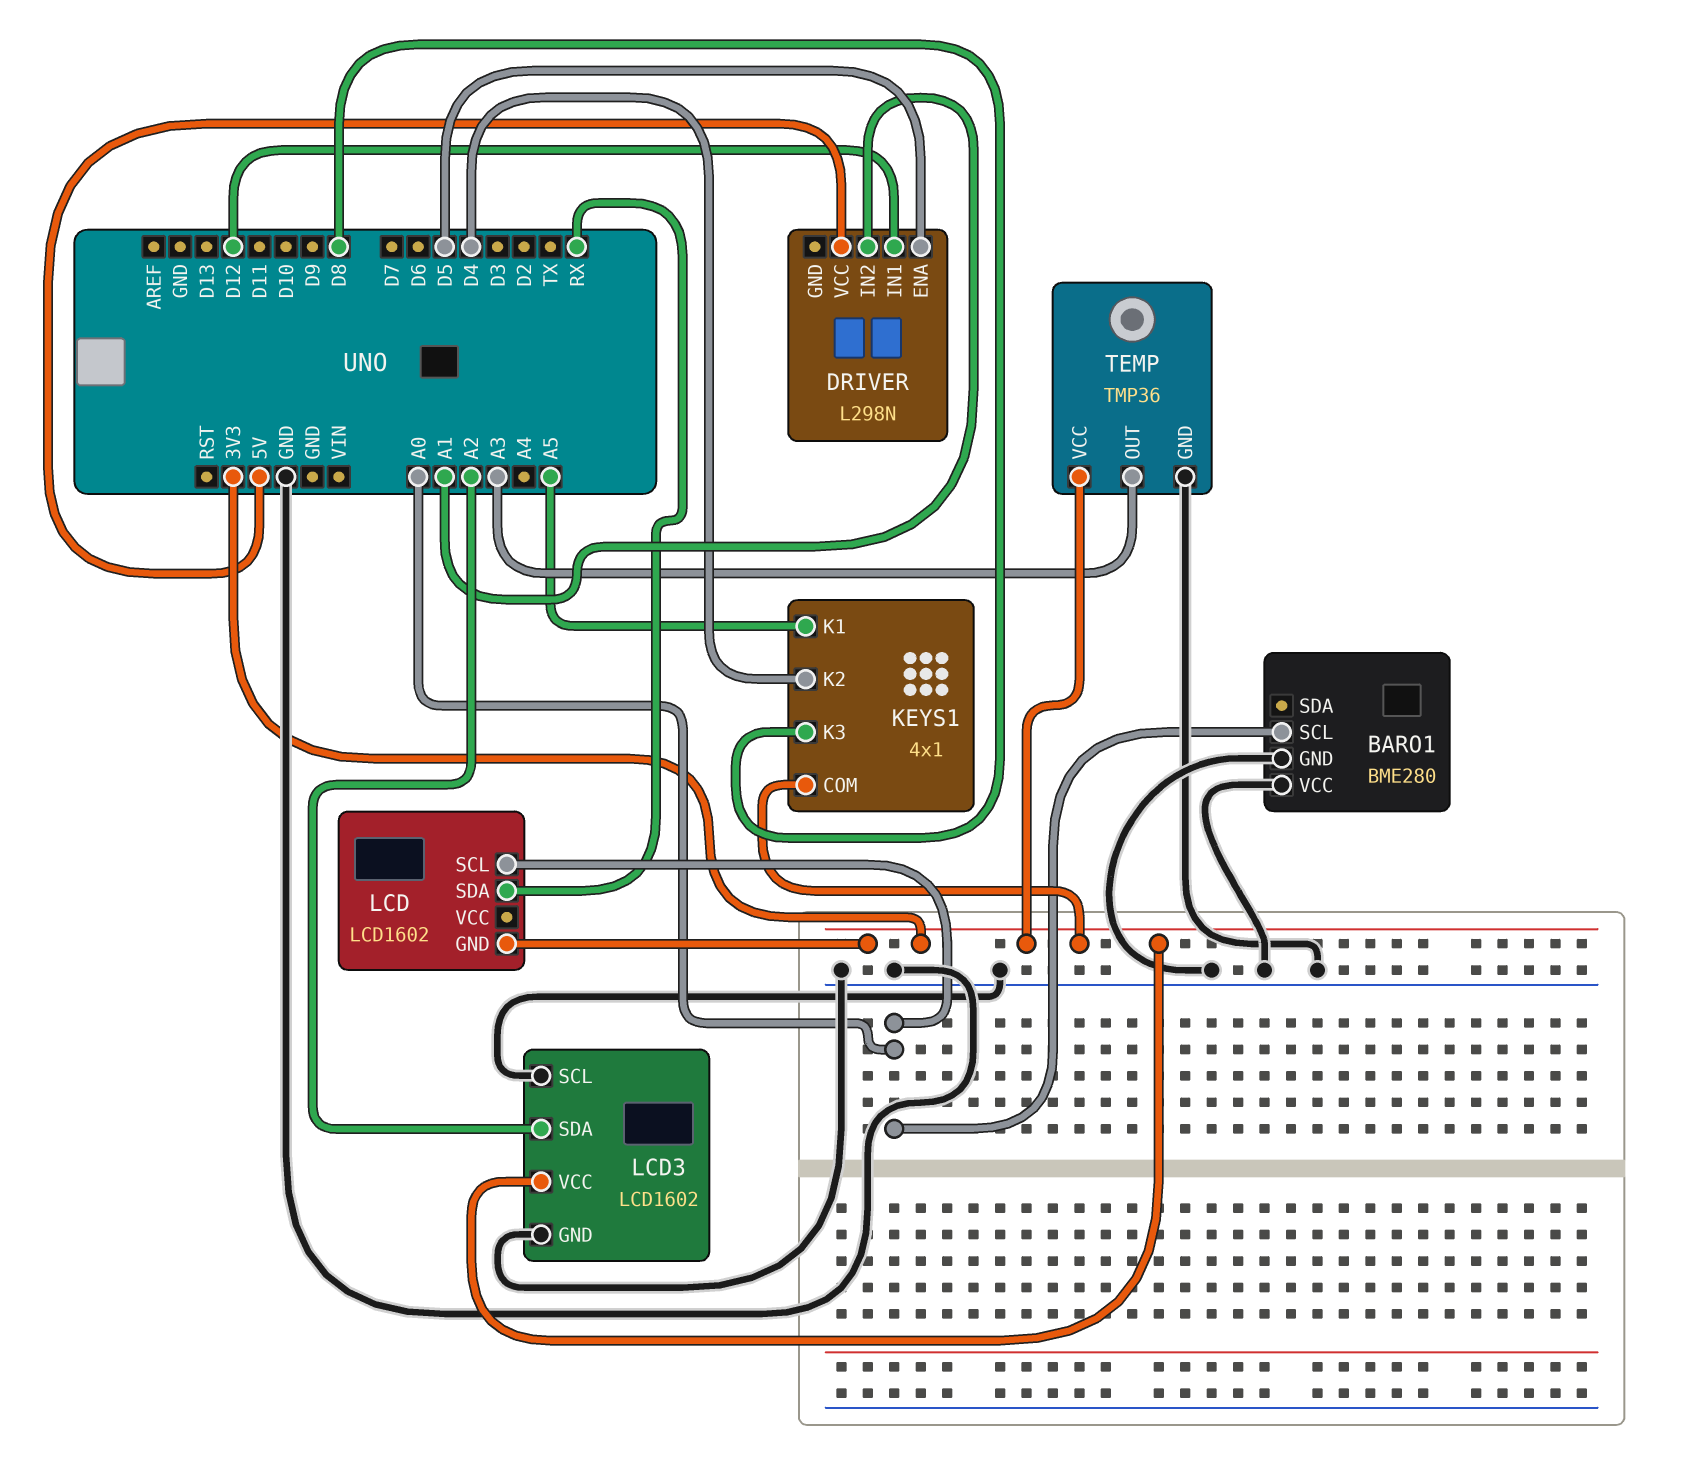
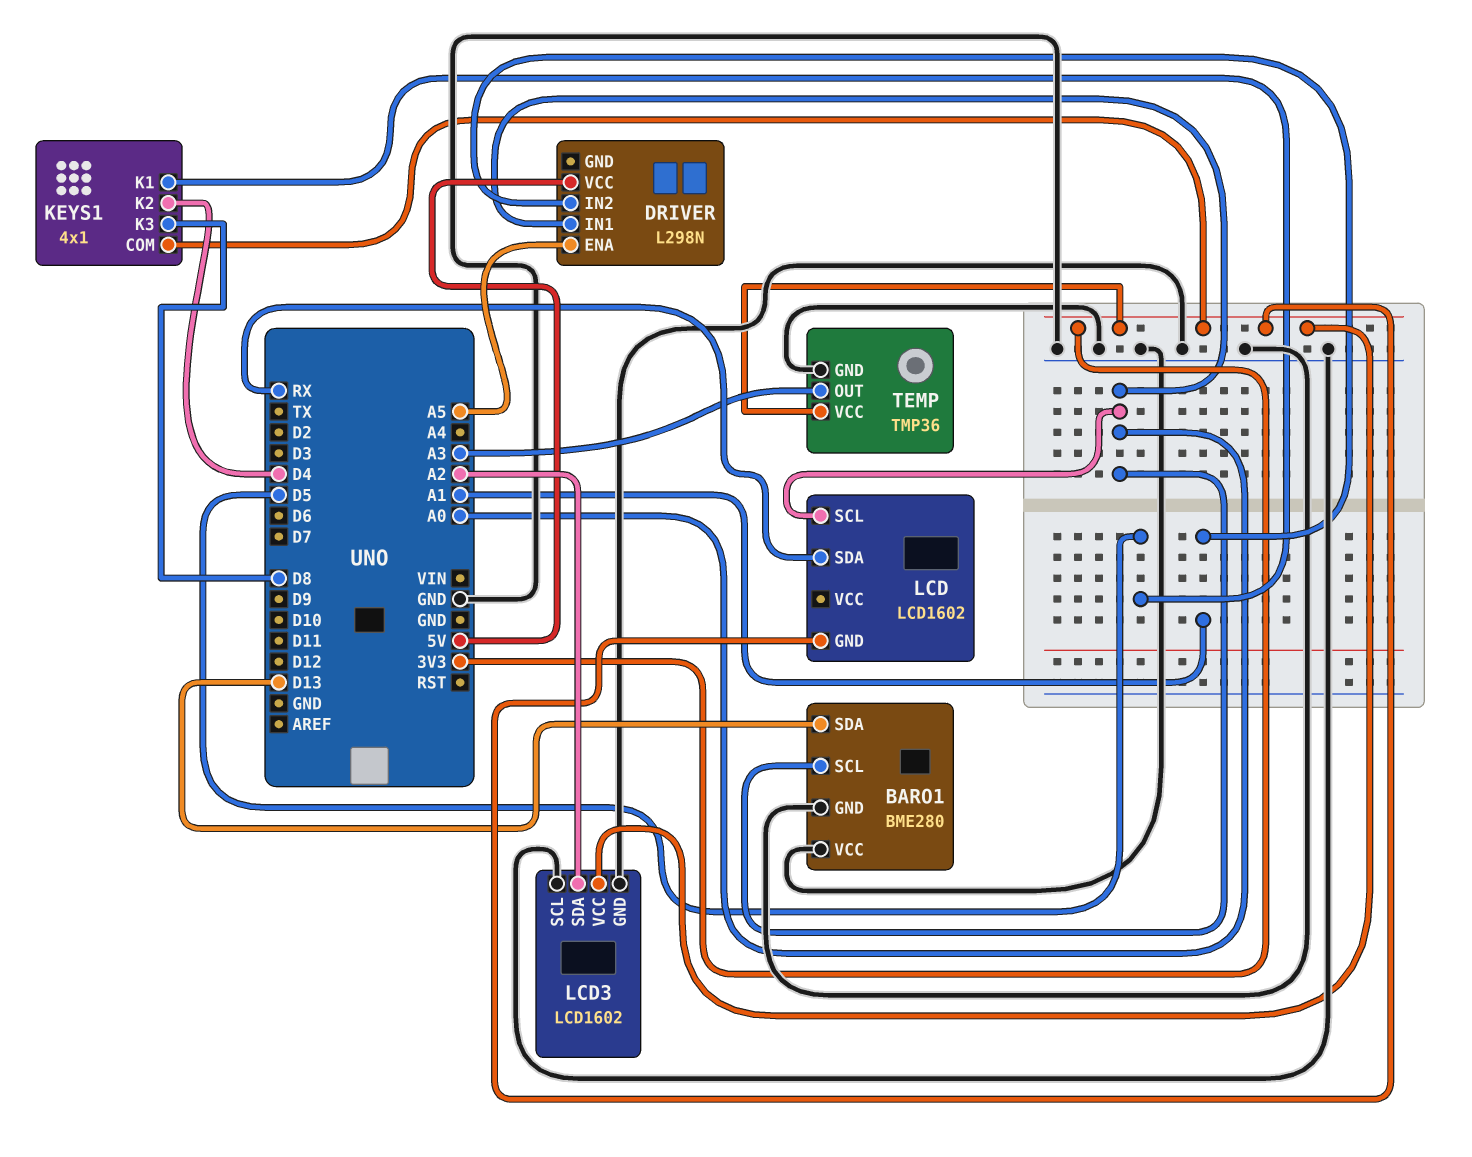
BARO1 pin SDA: none -> D13
DRIVER pin ENA: D5 -> A5
DRIVER pin IN1: D12 -> A0
KEYS1 pin K1: A5 -> D5

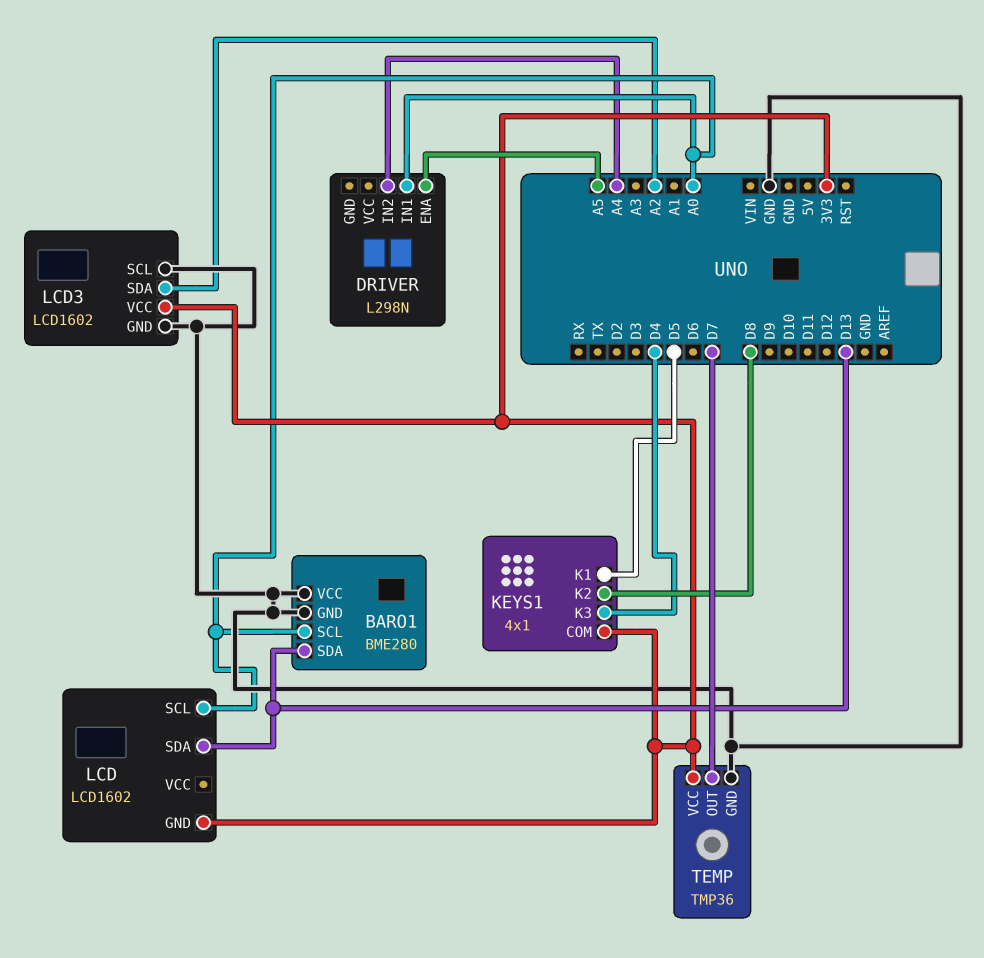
DRIVER pin IN2: A1 -> A4
DRIVER pin VCC: 5V -> none
KEYS1 pin K2: D4 -> D8
KEYS1 pin K3: D8 -> D4
LCD pin SDA: RX -> D13
TEMP pin OUT: A3 -> D7

